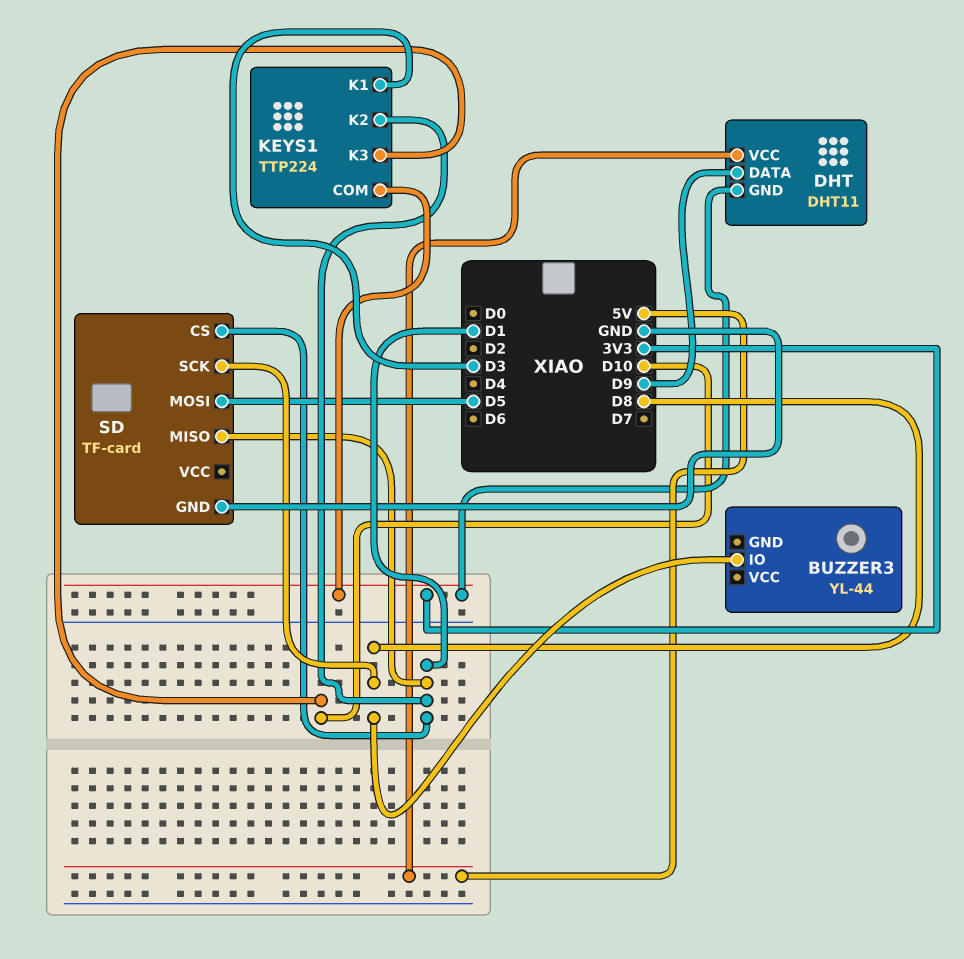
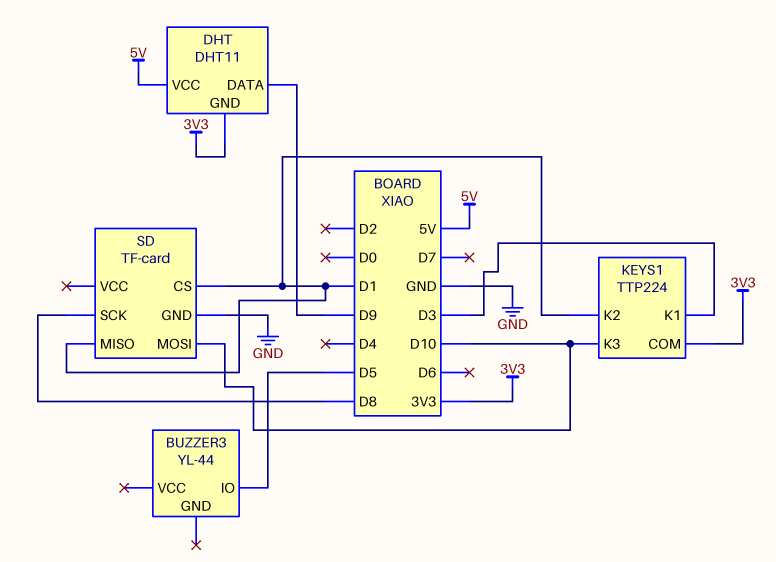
BUZZER3 pin IO: D8 -> D5
SD pin MOSI: D5 -> D10

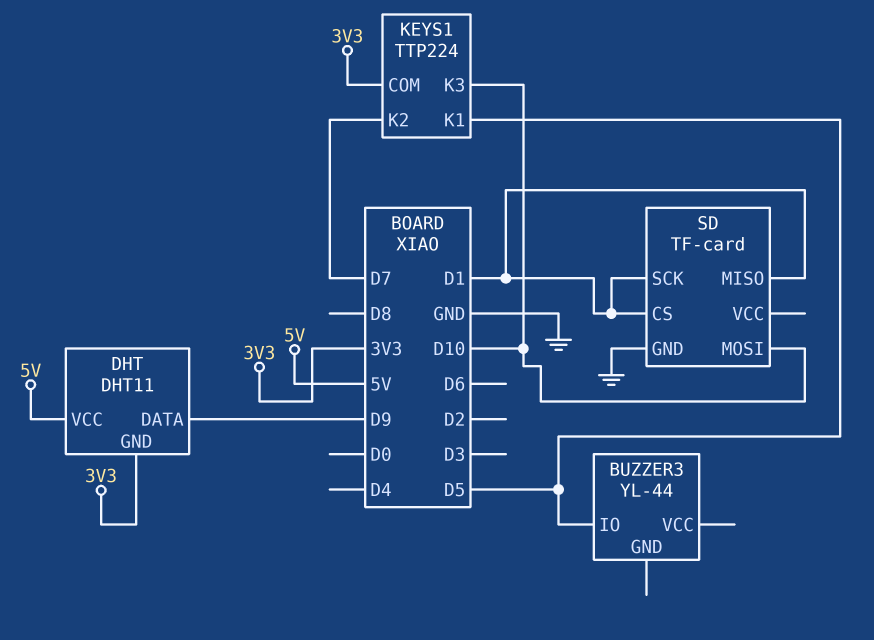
KEYS1 pin K1: D3 -> D5
KEYS1 pin K2: D1 -> D7
SD pin SCK: D8 -> D1

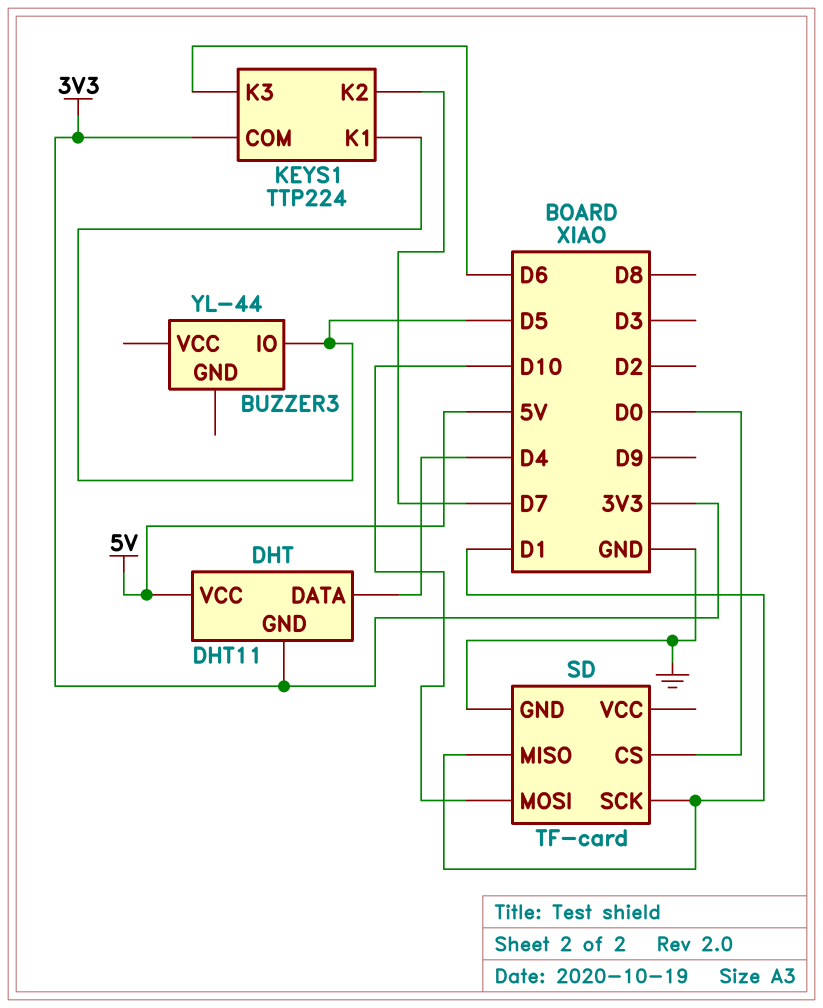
DHT pin DATA: D9 -> D4
KEYS1 pin K3: D10 -> D6
SD pin CS: D1 -> D0

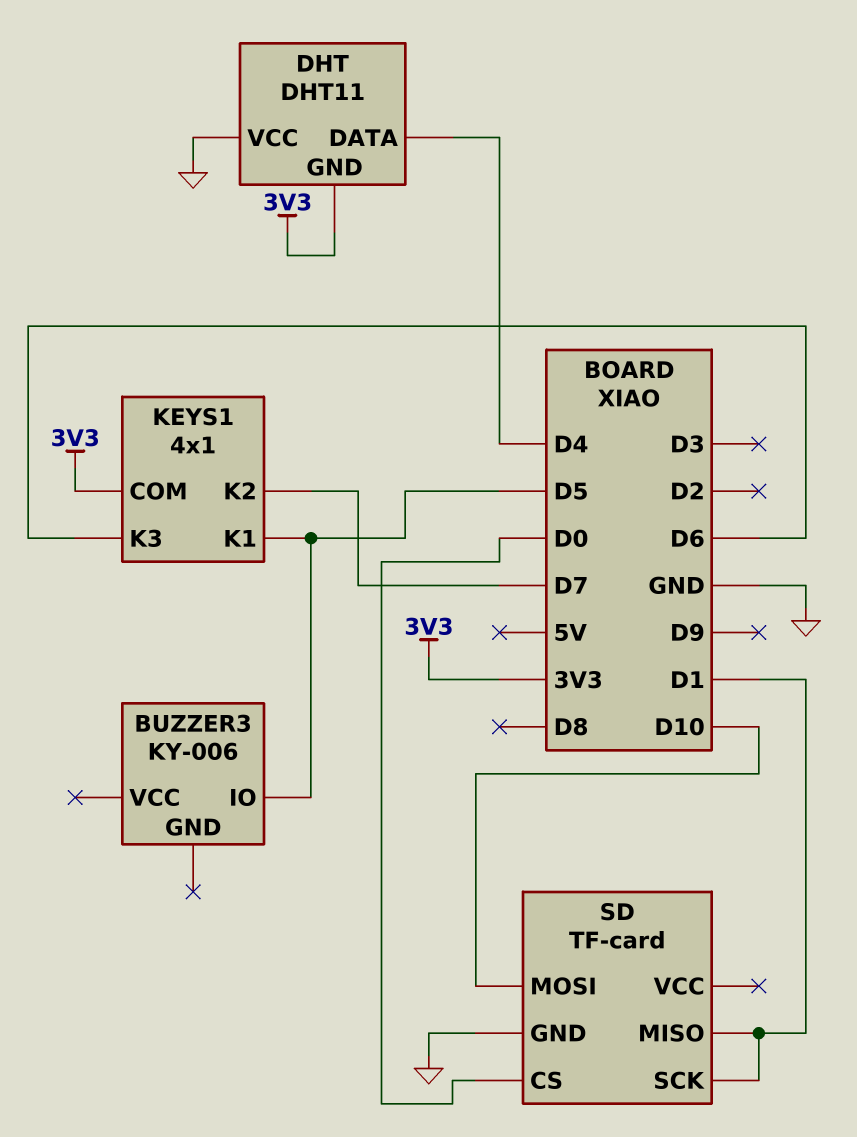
BUZZER3: YL-44 -> KY-006
DHT pin VCC: 5V -> GND
KEYS1: TTP224 -> 4x1

